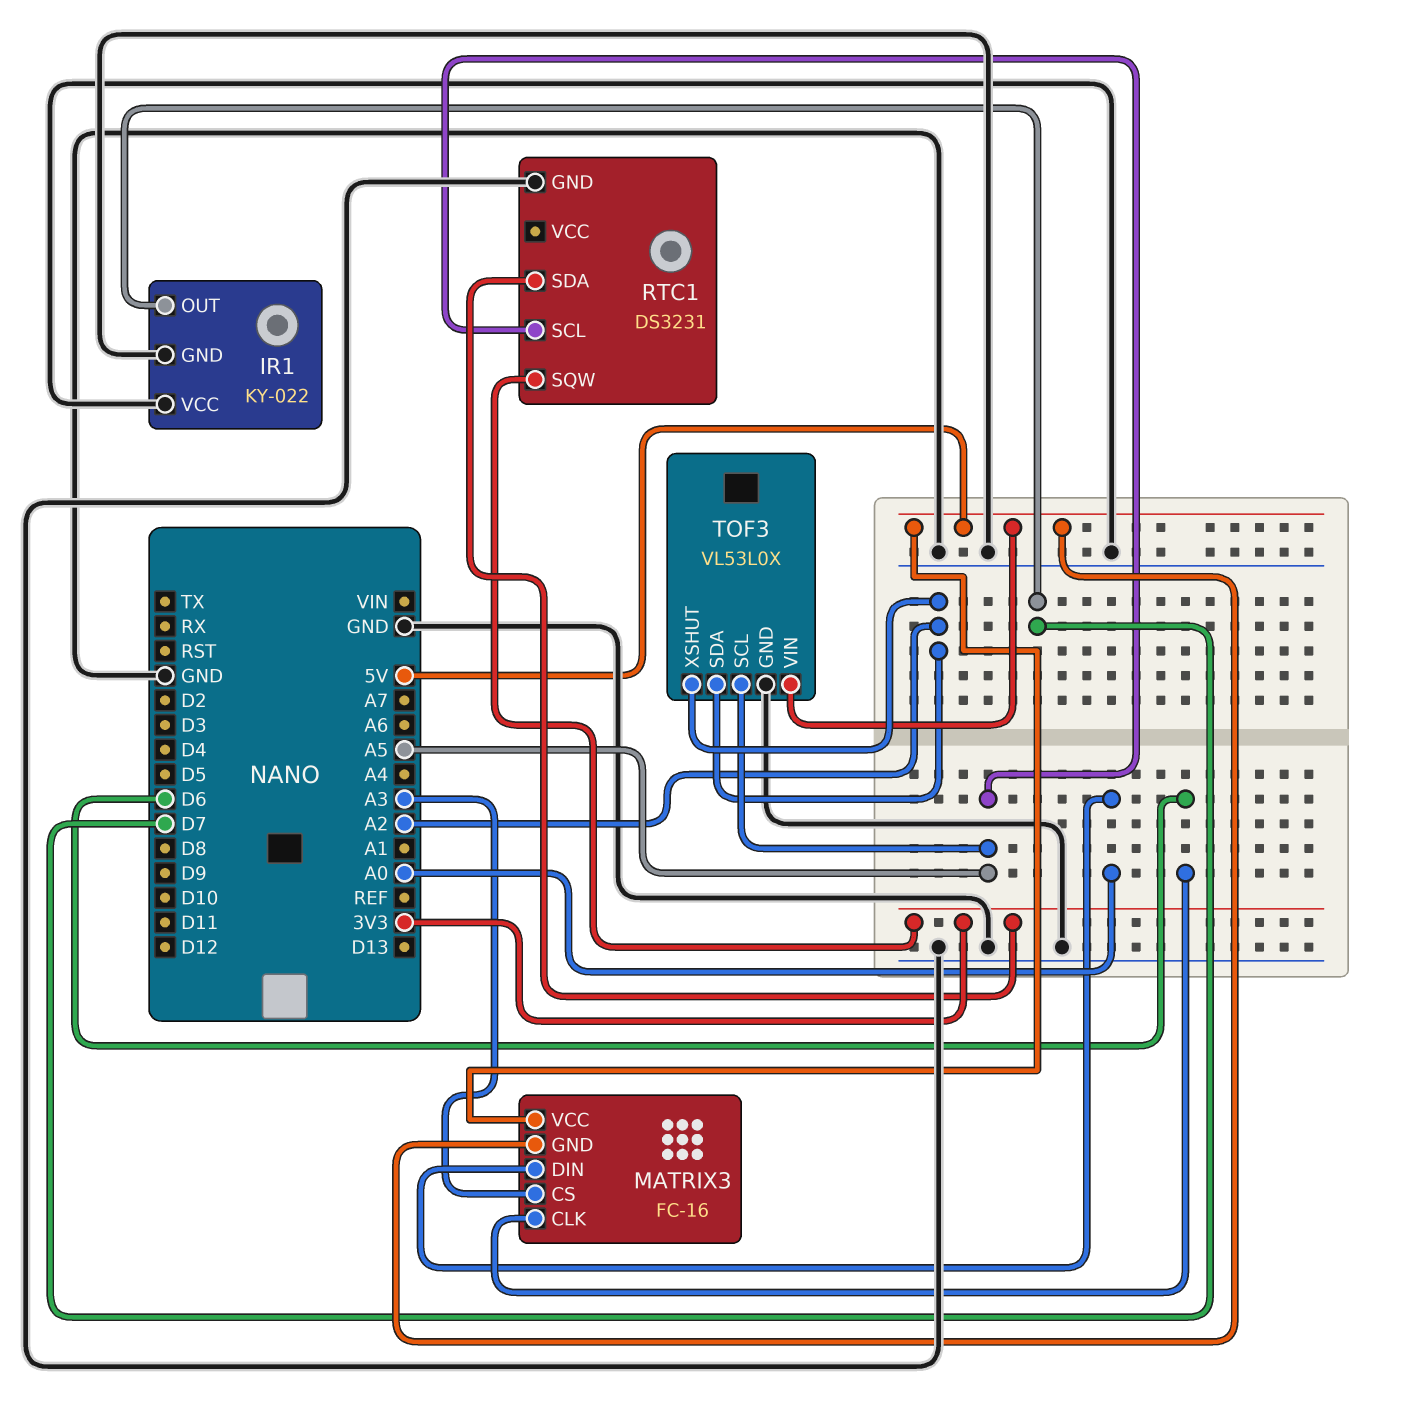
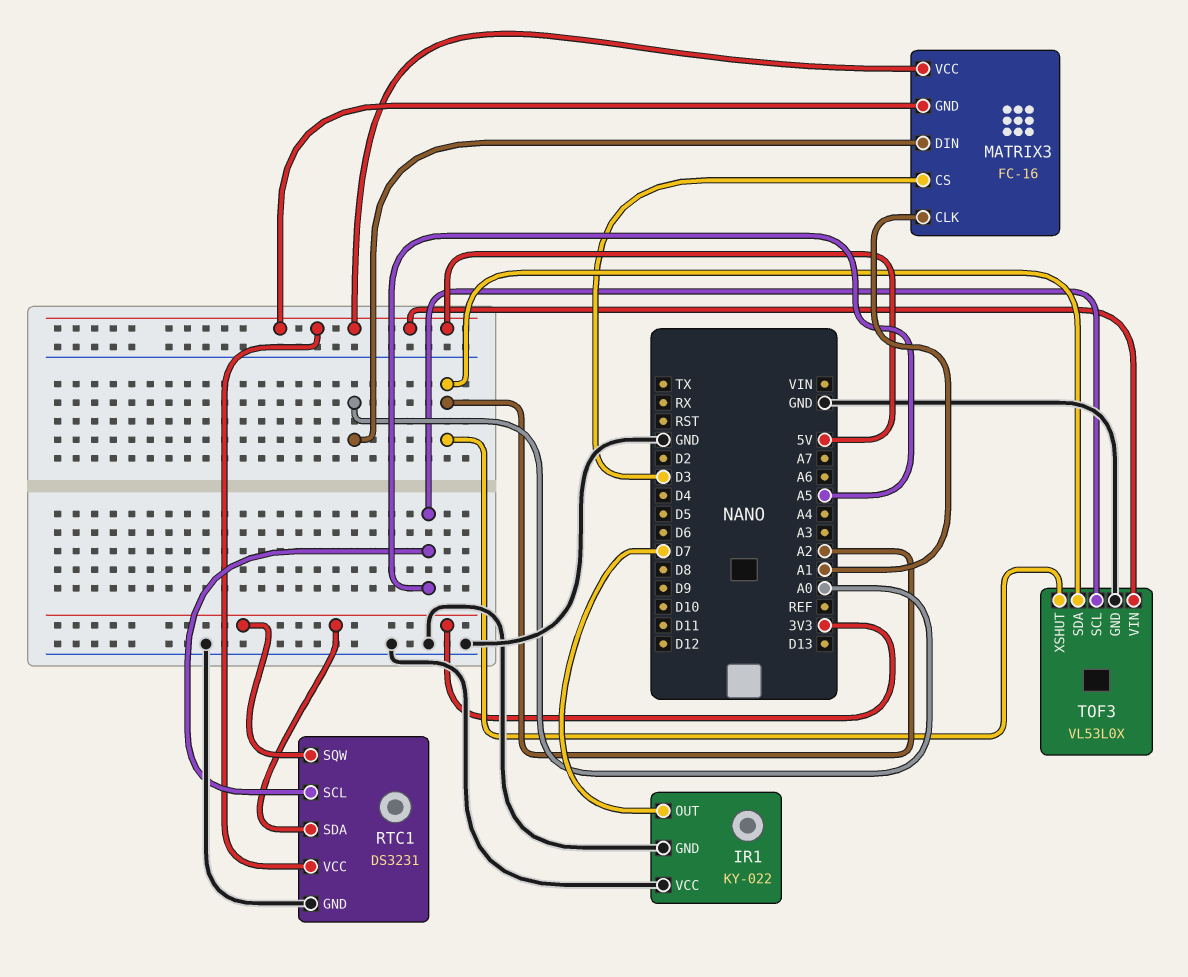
MATRIX3 pin CLK: D6 -> A1
MATRIX3 pin CS: A3 -> D3
RTC1 pin VCC: none -> 5V

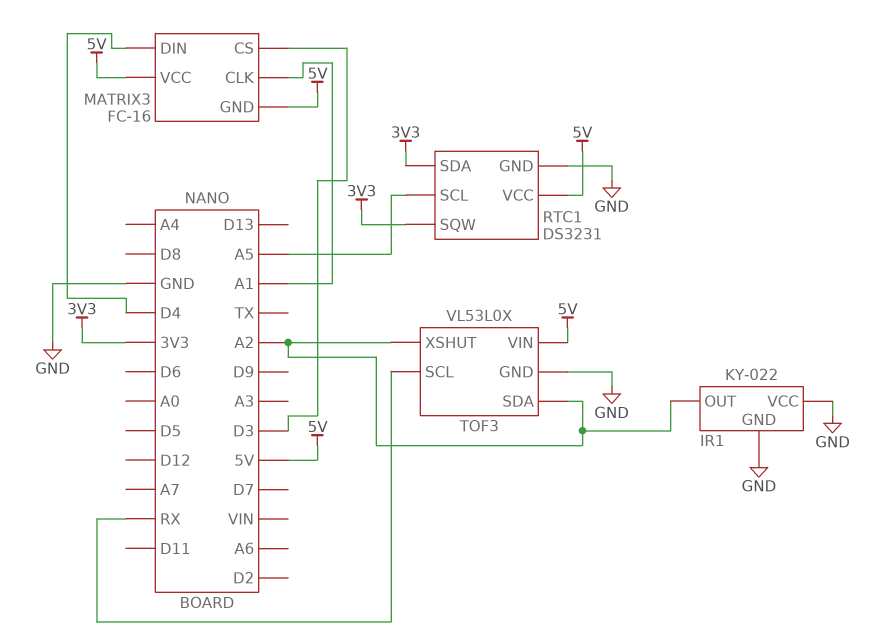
IR1 pin OUT: D7 -> A2
MATRIX3 pin DIN: A0 -> D4
TOF3 pin SCL: A5 -> RX

